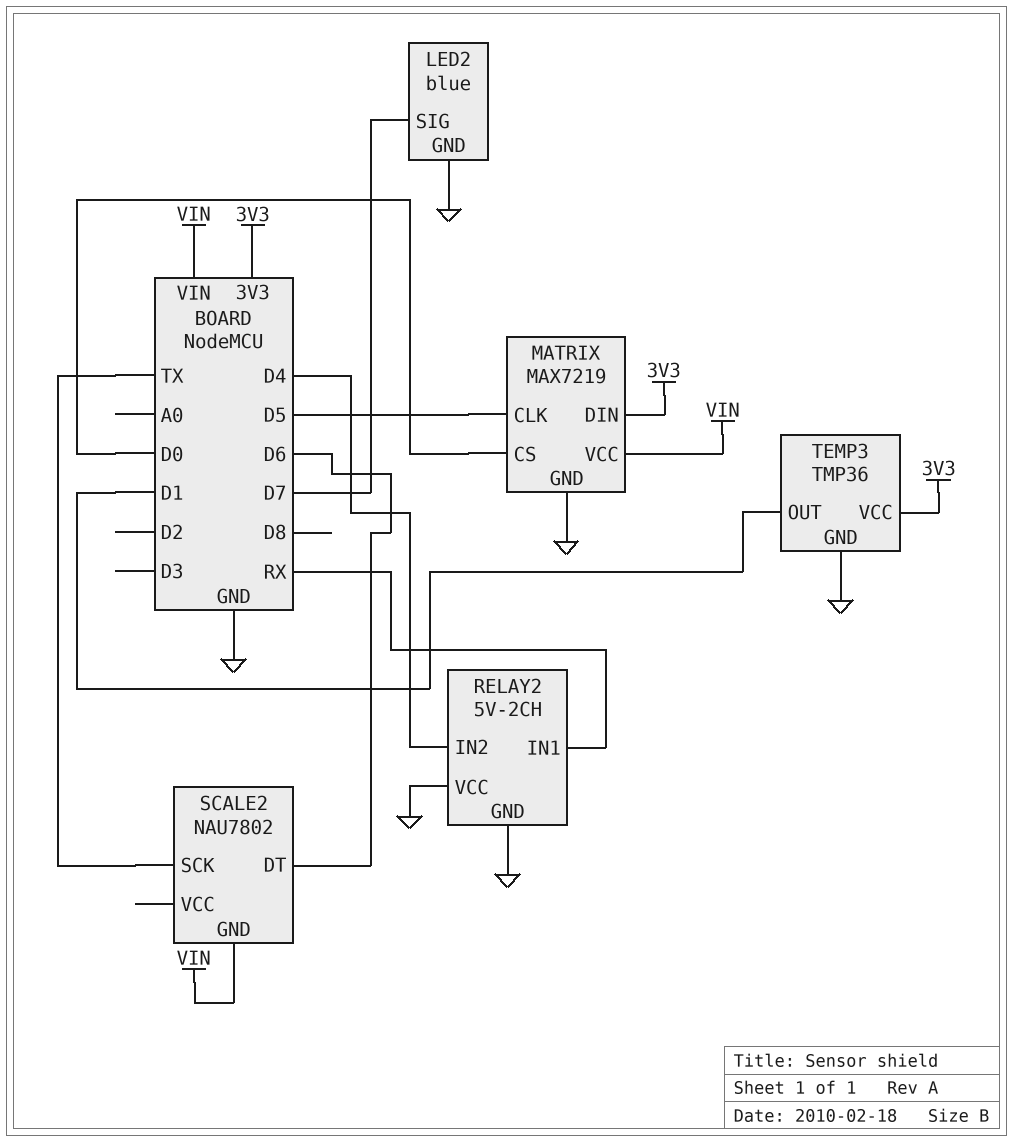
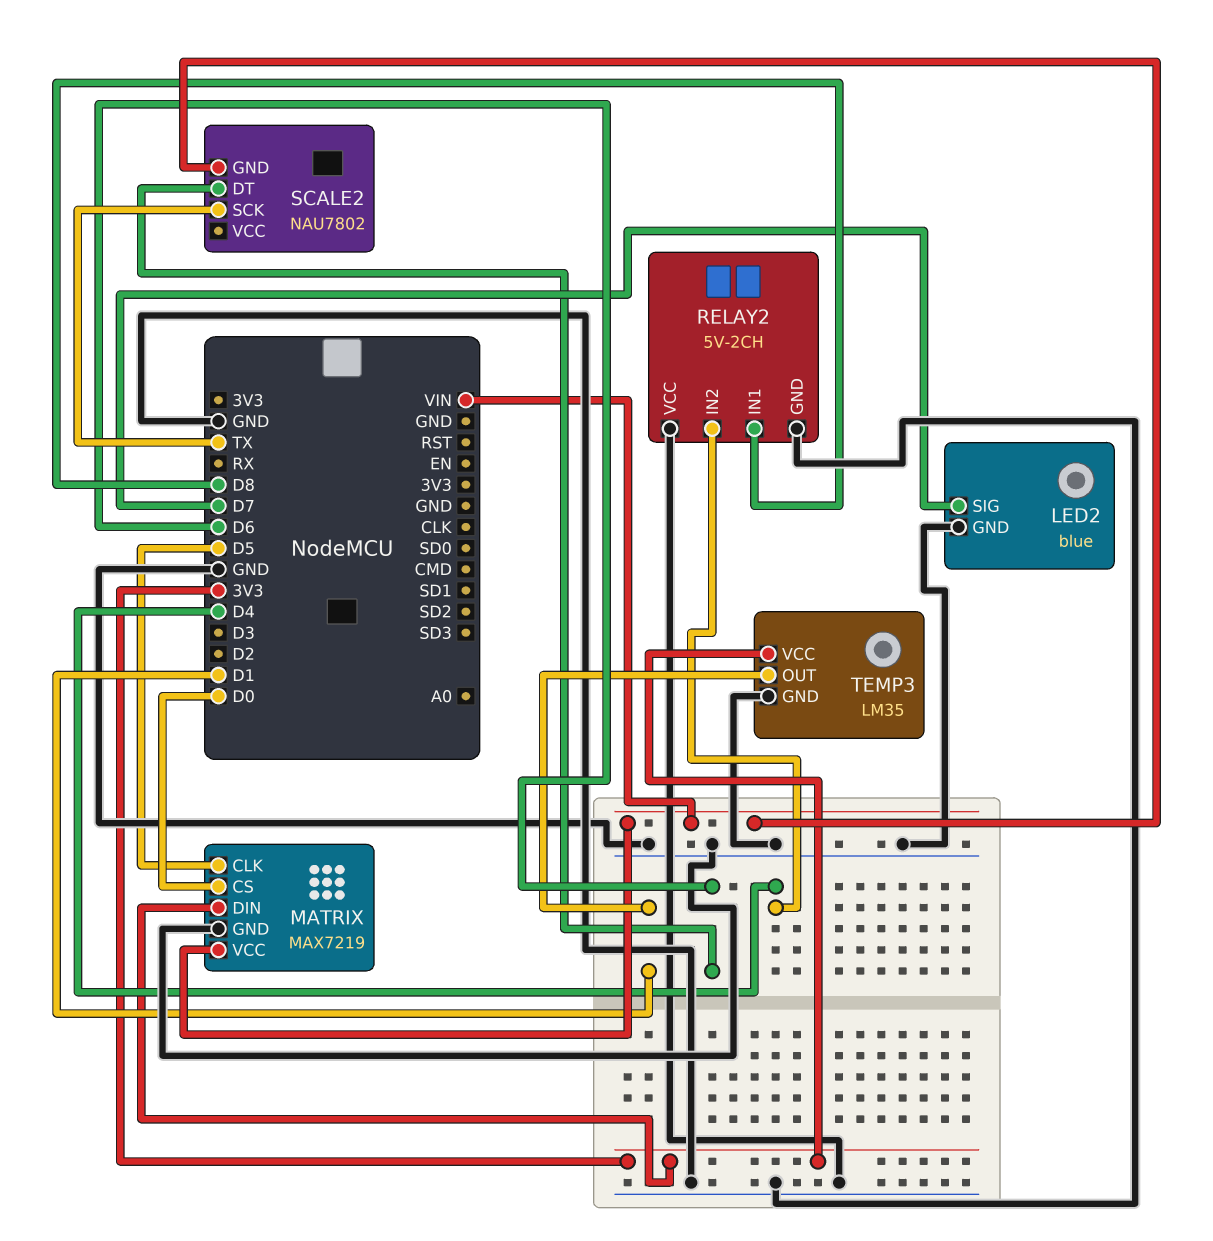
RELAY2 pin IN1: RX -> D8
TEMP3: TMP36 -> LM35

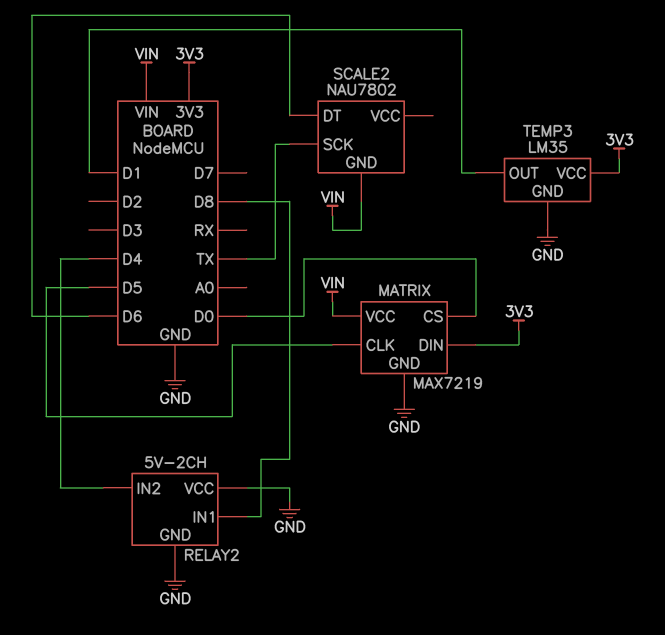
LED2: blue -> none
LED2 pin GND: GND -> none
LED2 pin SIG: D7 -> none

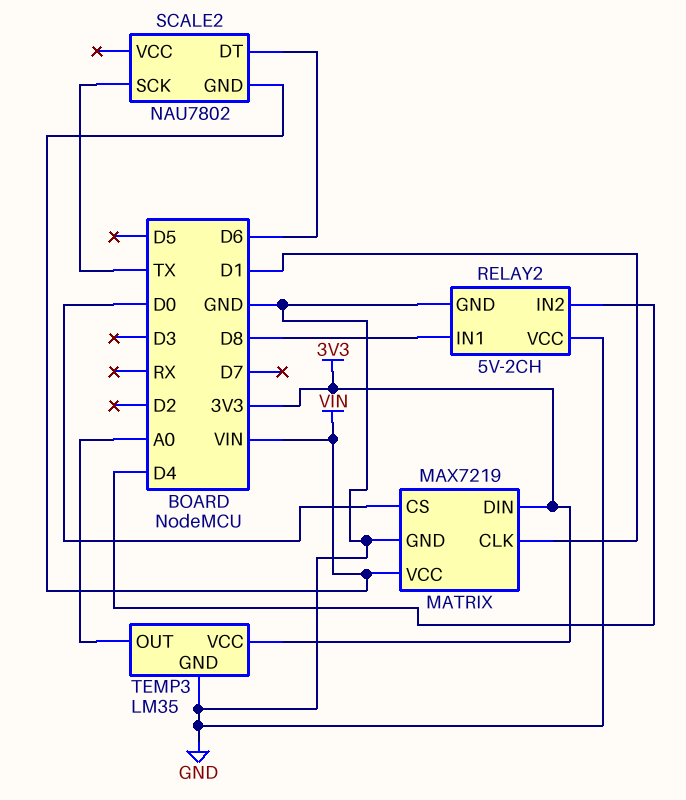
MATRIX pin CLK: D5 -> D1
TEMP3 pin OUT: D1 -> A0

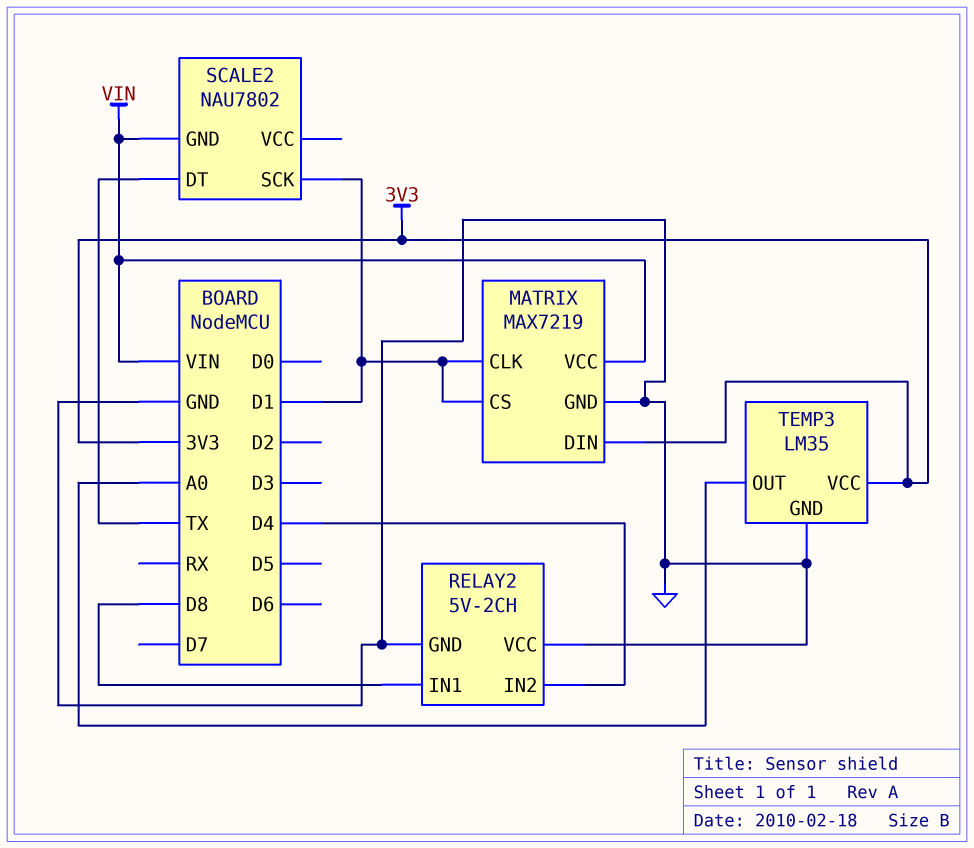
MATRIX pin CS: D0 -> D1
SCALE2 pin DT: D6 -> TX
SCALE2 pin SCK: TX -> D1

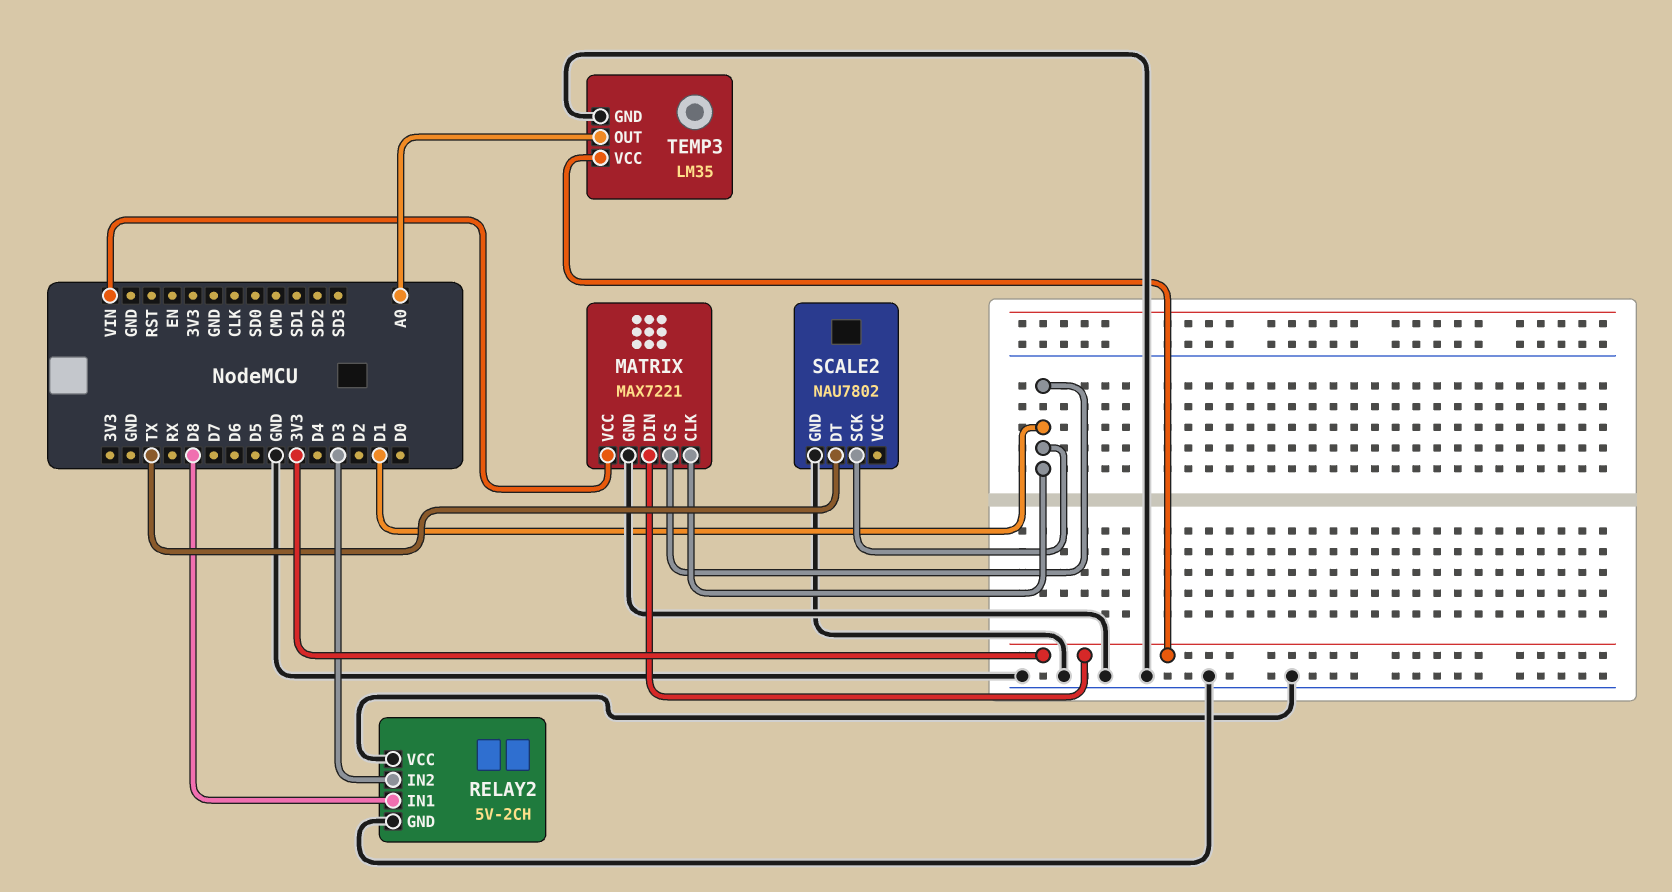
MATRIX: MAX7219 -> MAX7221
RELAY2 pin IN2: D4 -> D3
SCALE2 pin GND: VIN -> GND

